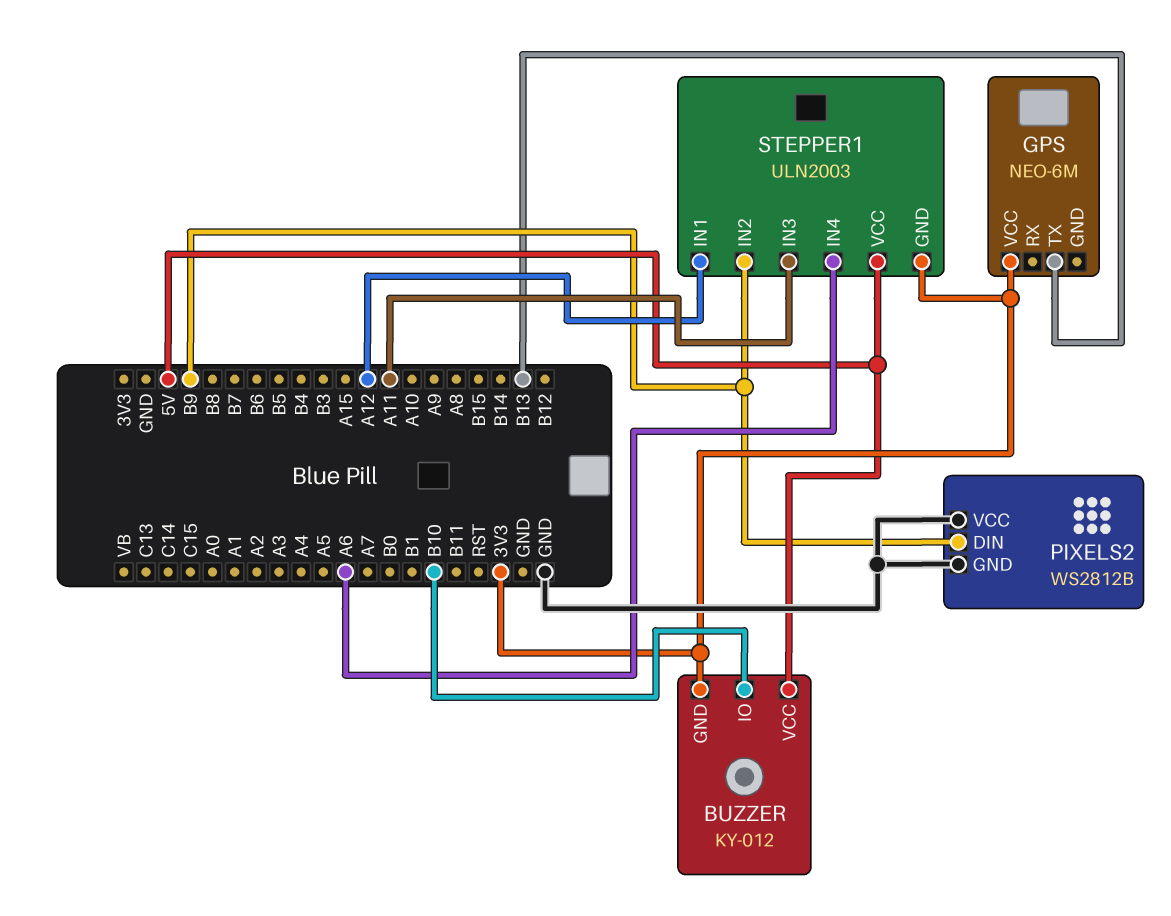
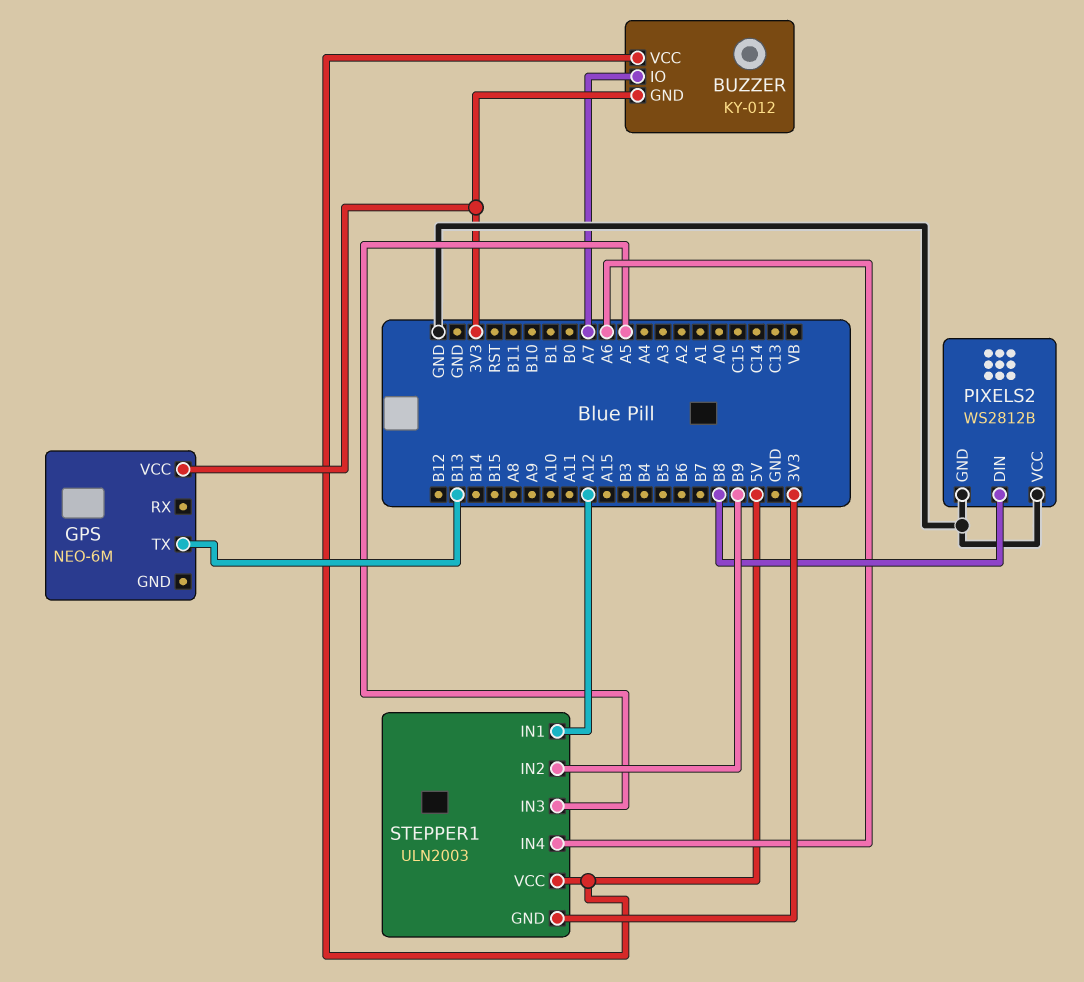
BUZZER pin IO: B10 -> A7
PIXELS2 pin DIN: B9 -> B8
STEPPER1 pin IN3: A11 -> A5

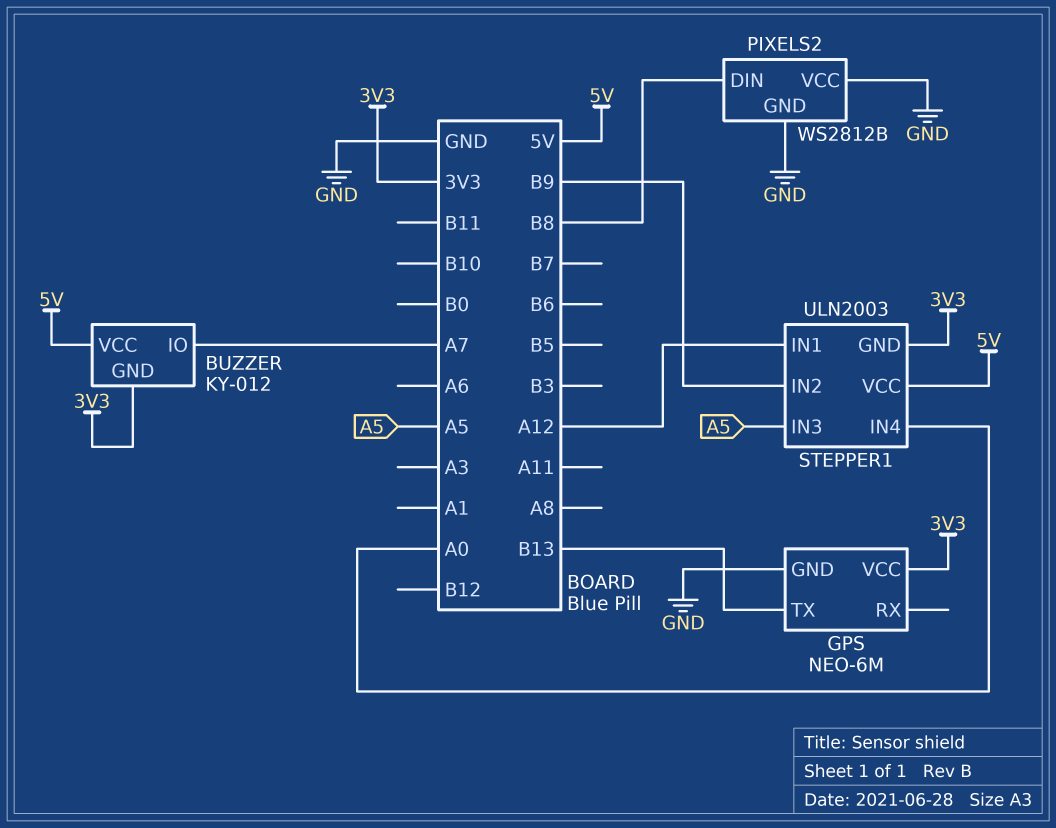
GPS pin GND: none -> GND
STEPPER1 pin IN4: A6 -> A0

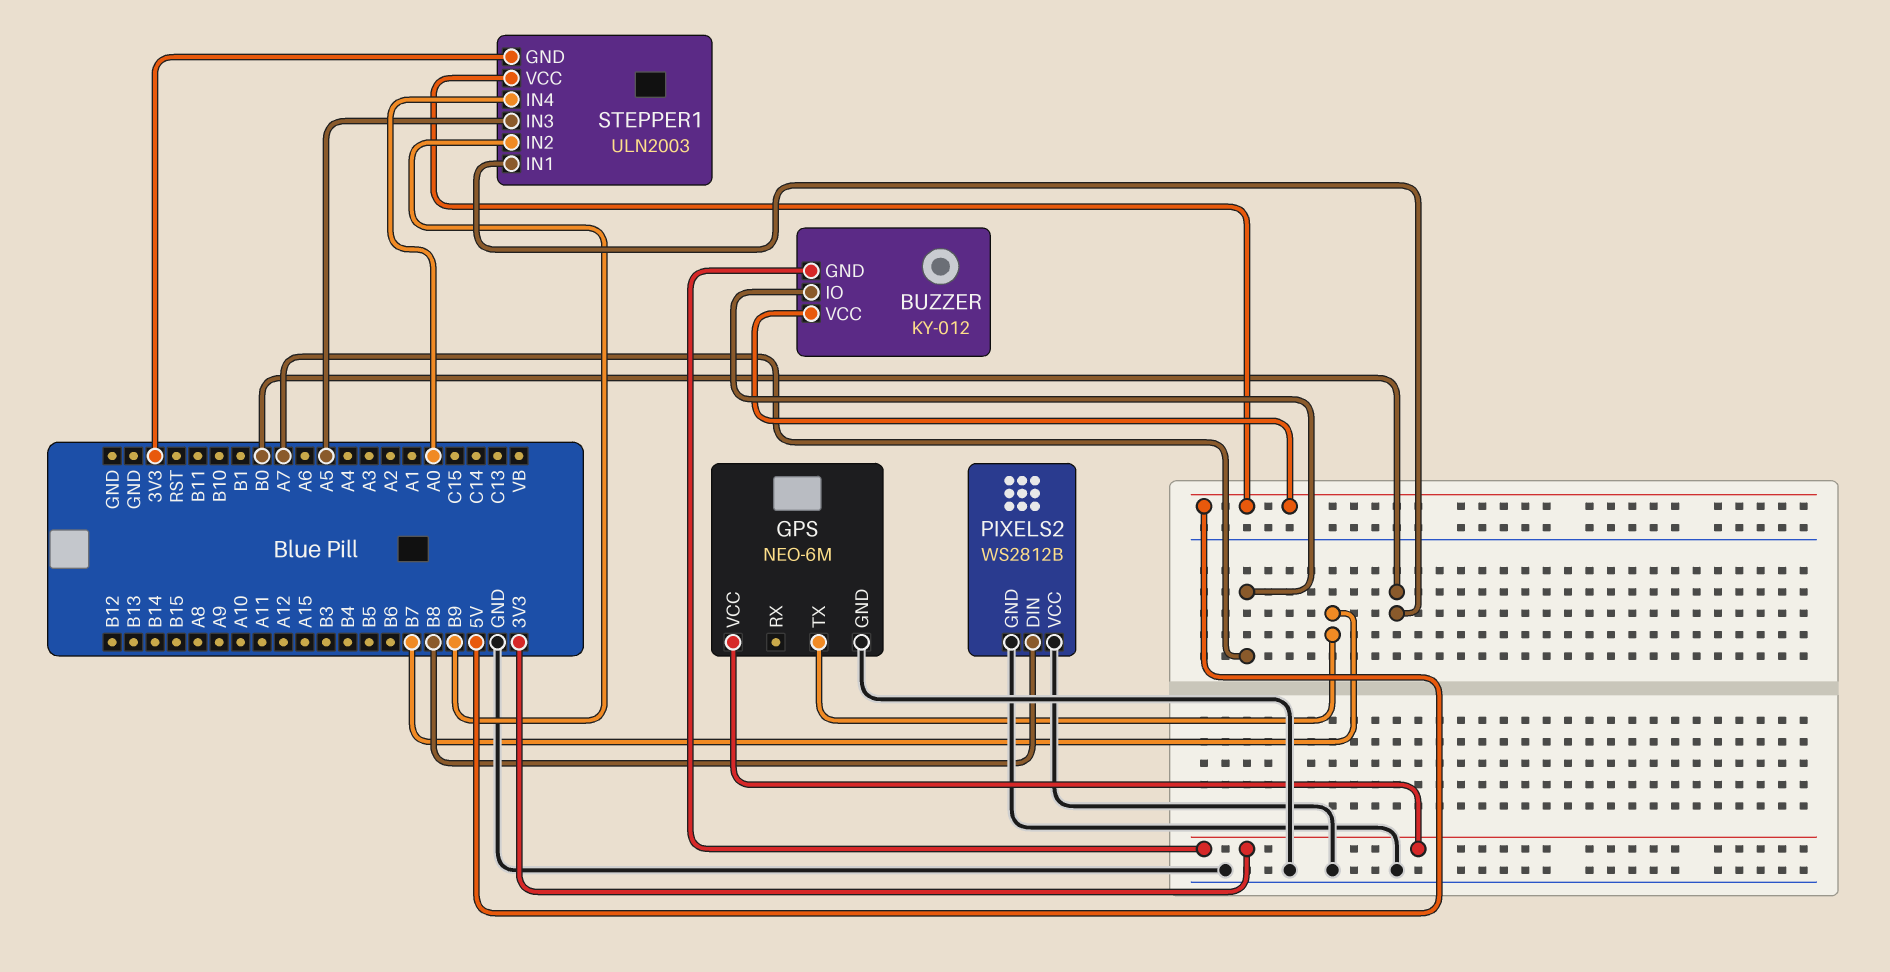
GPS pin TX: B13 -> B7
STEPPER1 pin IN1: A12 -> B0

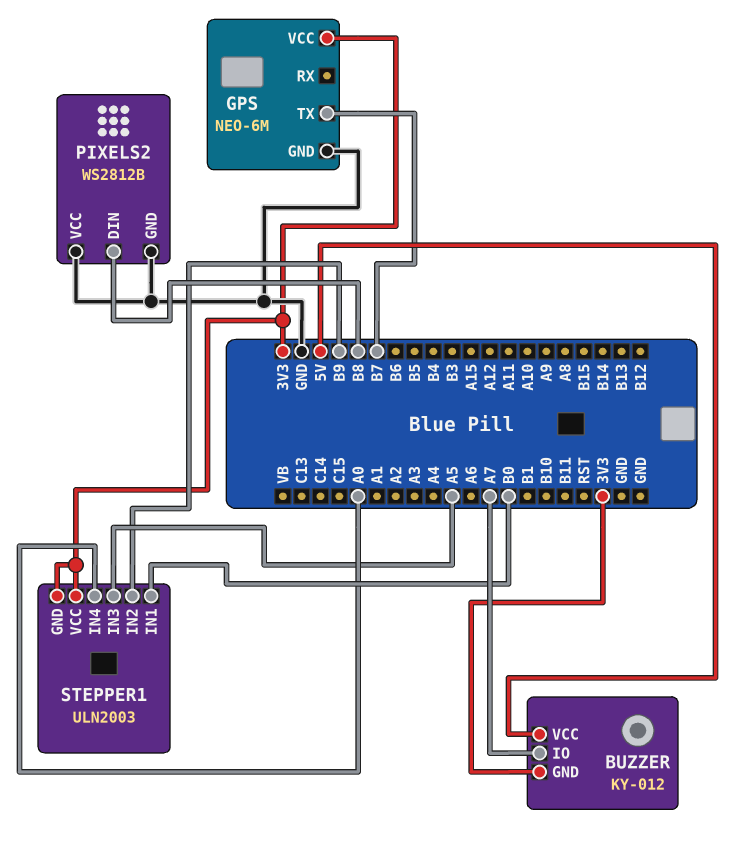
STEPPER1 pin VCC: 5V -> 3V3

